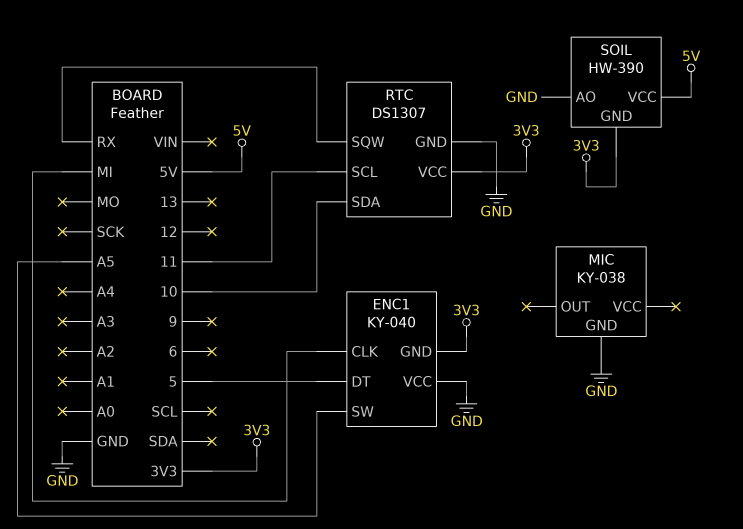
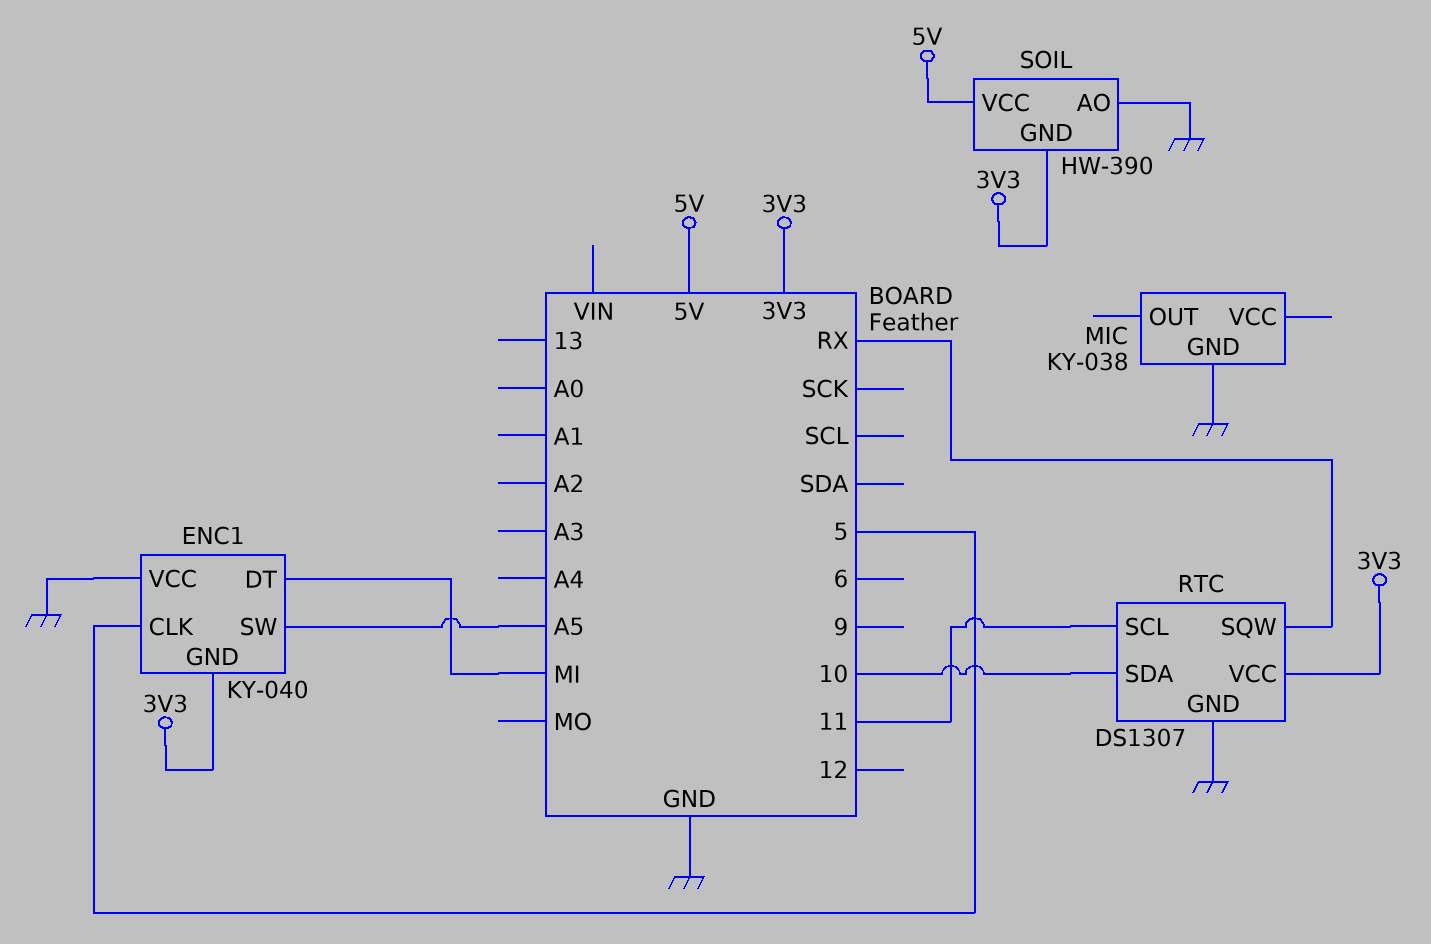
ENC1 pin CLK: MI -> 5
ENC1 pin DT: 5 -> MI

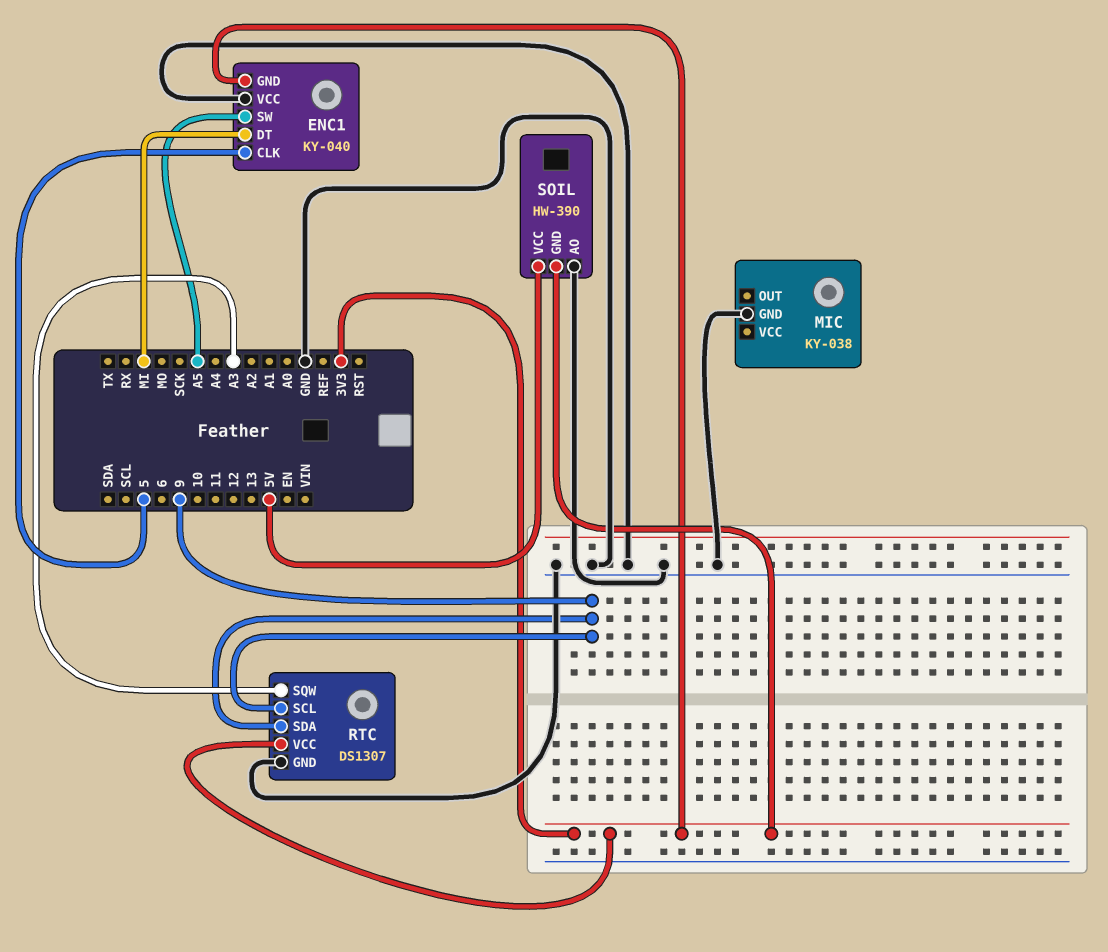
RTC pin SCL: 11 -> 9
RTC pin SDA: 10 -> 9
RTC pin SQW: RX -> A3

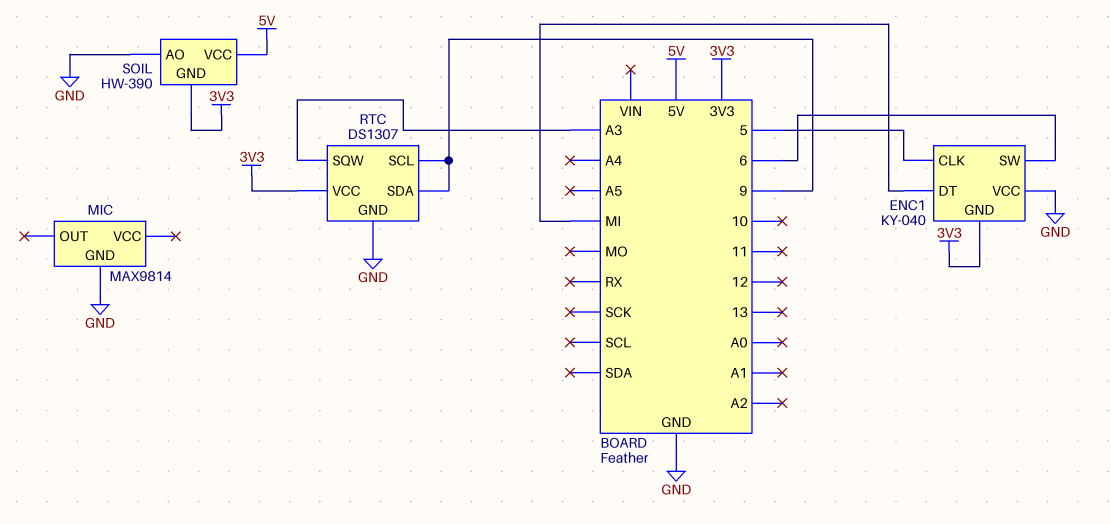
ENC1 pin SW: A5 -> 6
MIC: KY-038 -> MAX9814

